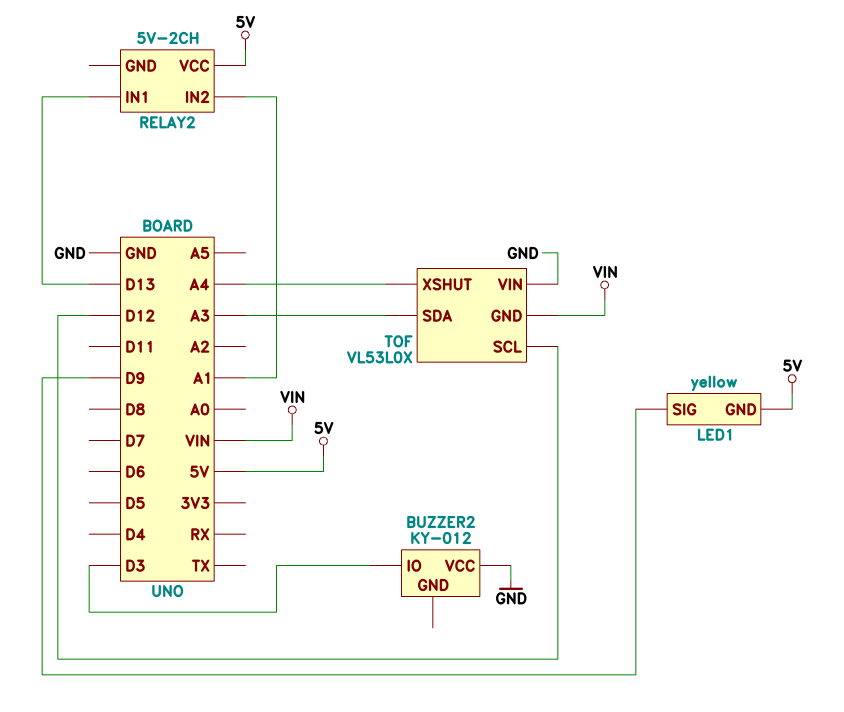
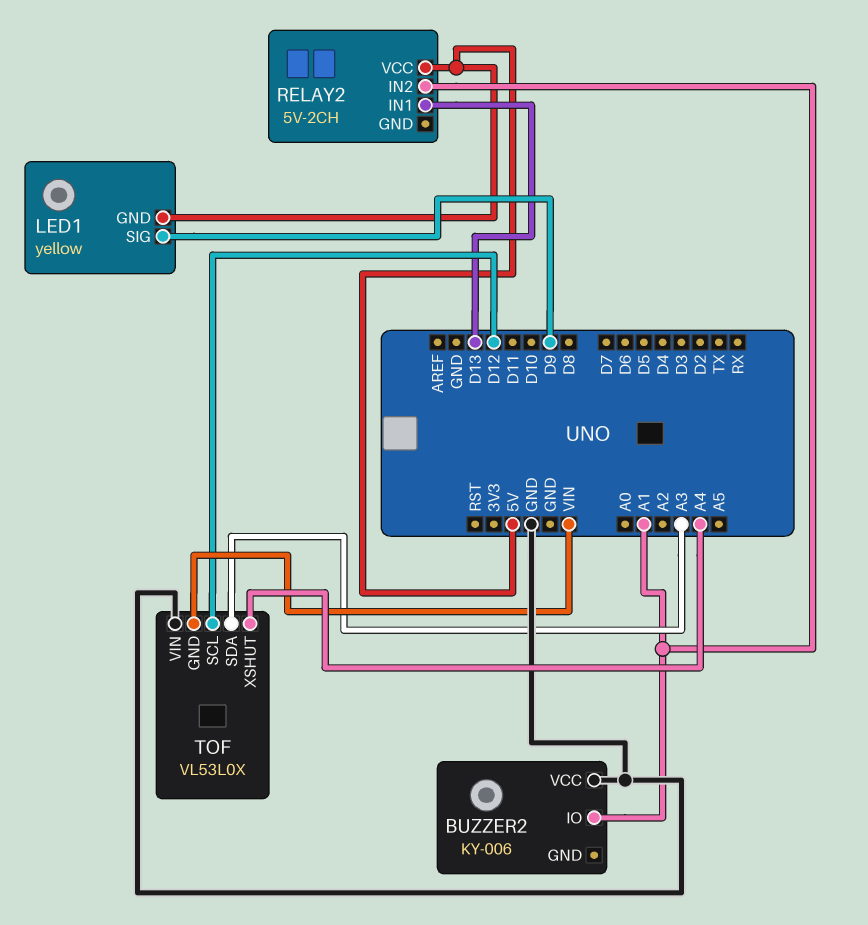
BUZZER2: KY-012 -> KY-006
BUZZER2 pin IO: D3 -> A1

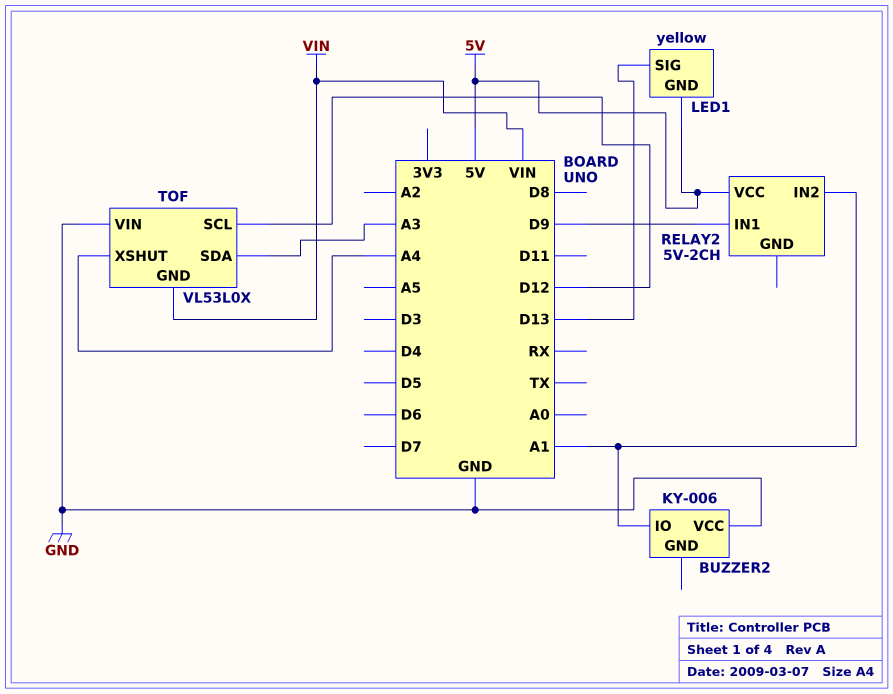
LED1 pin SIG: D9 -> D13
RELAY2 pin IN1: D13 -> D9

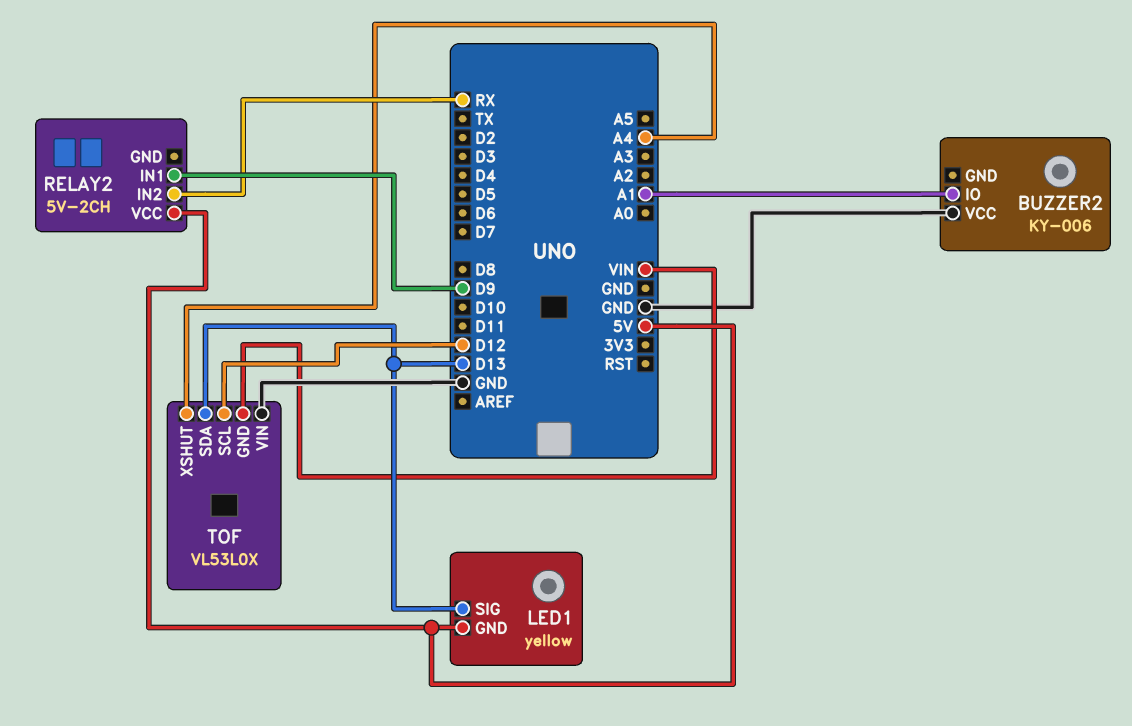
RELAY2 pin IN2: A1 -> RX
TOF pin SDA: A3 -> D13

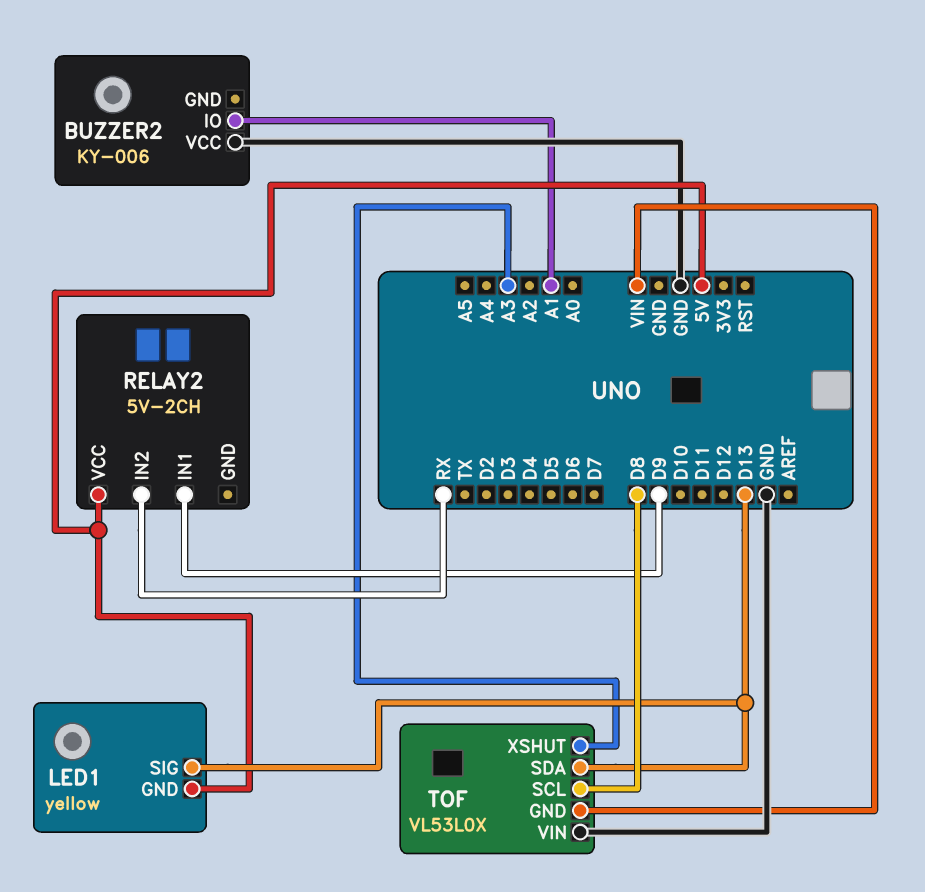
TOF pin SCL: D12 -> D8
TOF pin XSHUT: A4 -> A3

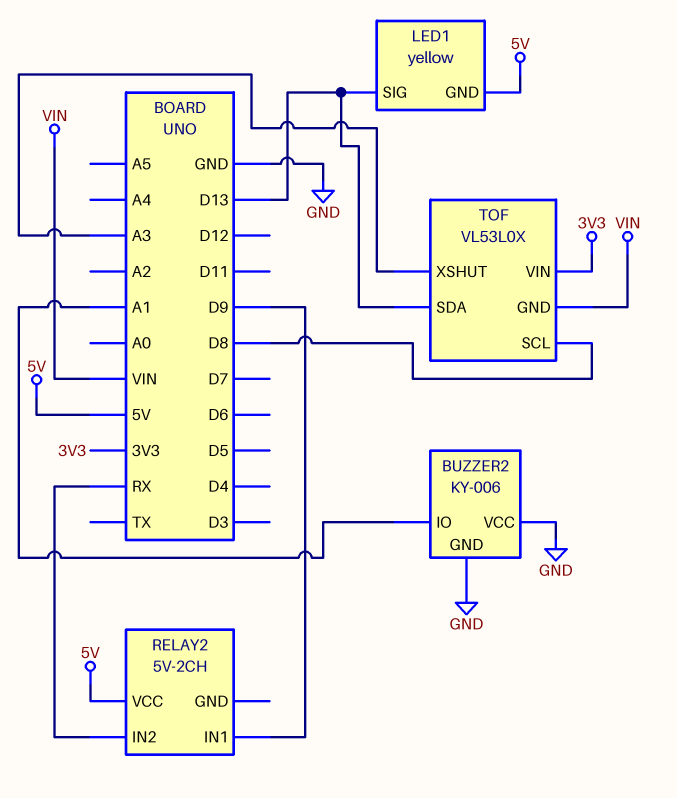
BUZZER2 pin GND: none -> GND
TOF pin VIN: GND -> 3V3

